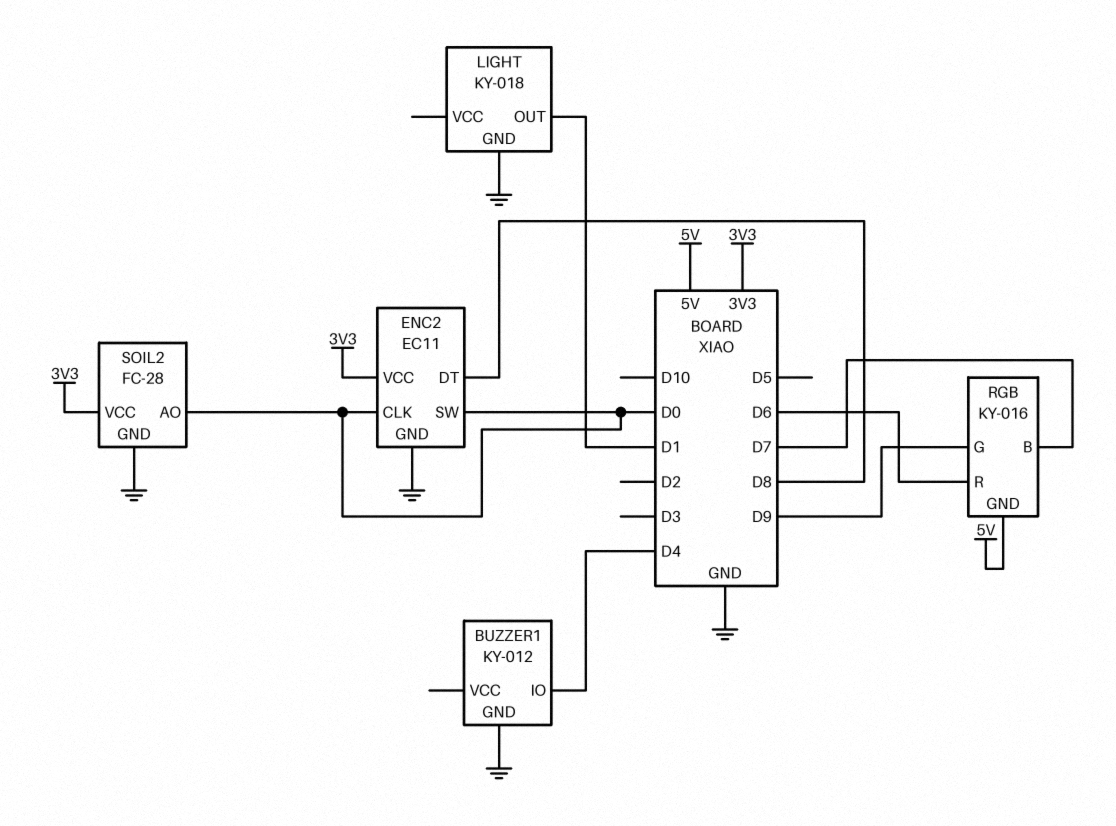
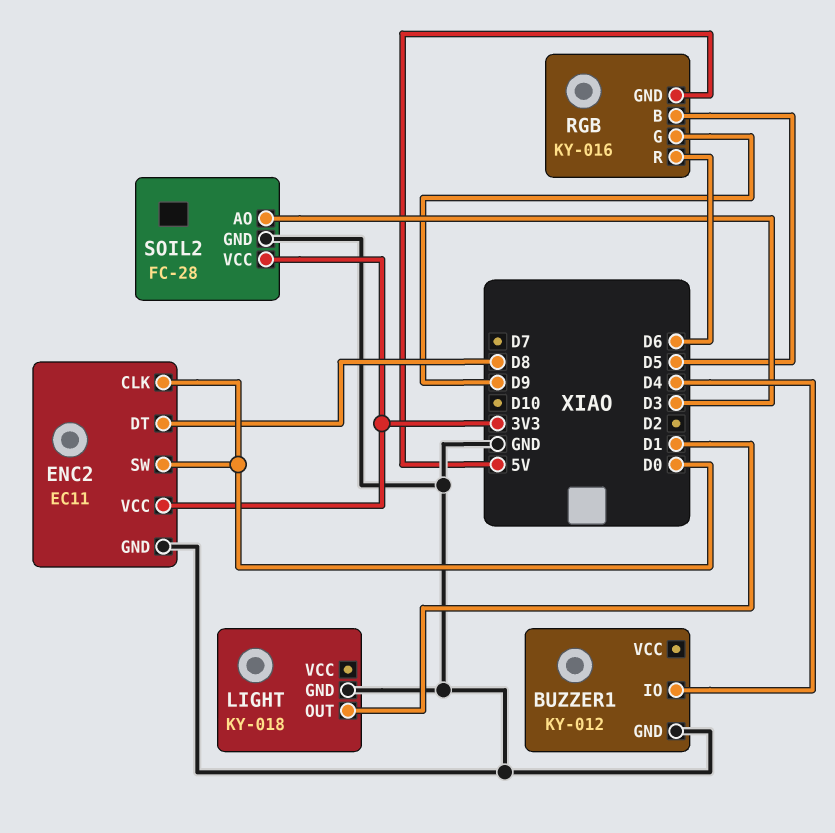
RGB pin B: D7 -> D5
SOIL2 pin AO: D0 -> D3

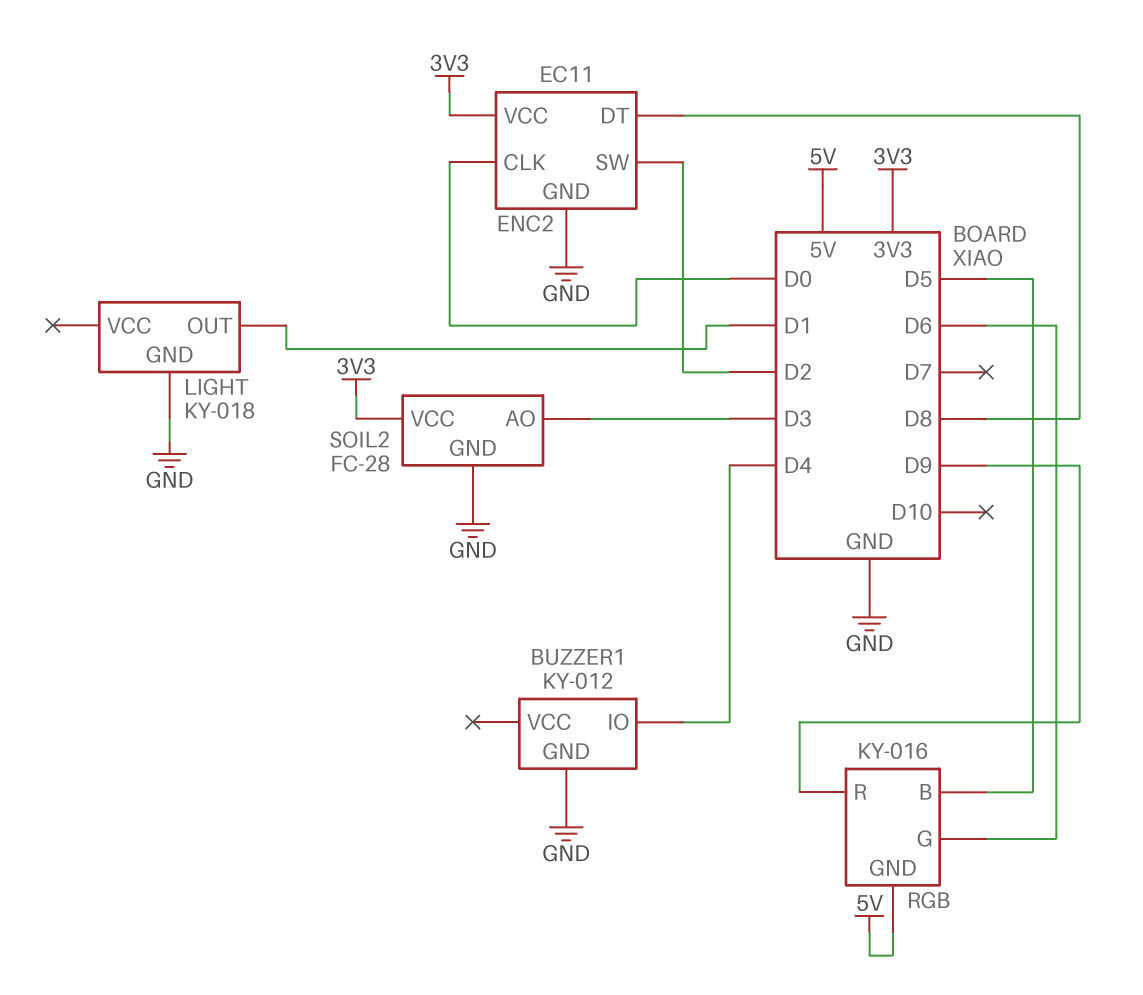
ENC2 pin SW: D0 -> D2
RGB pin G: D9 -> D6
RGB pin R: D6 -> D9

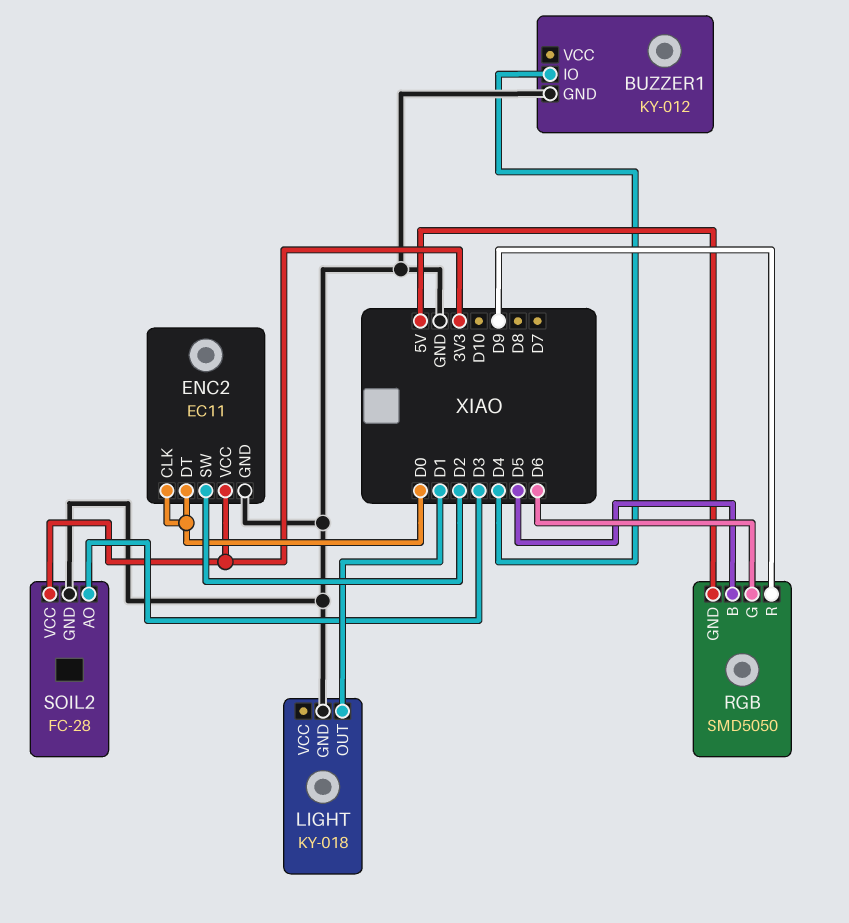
ENC2 pin DT: D8 -> D0
RGB: KY-016 -> SMD5050

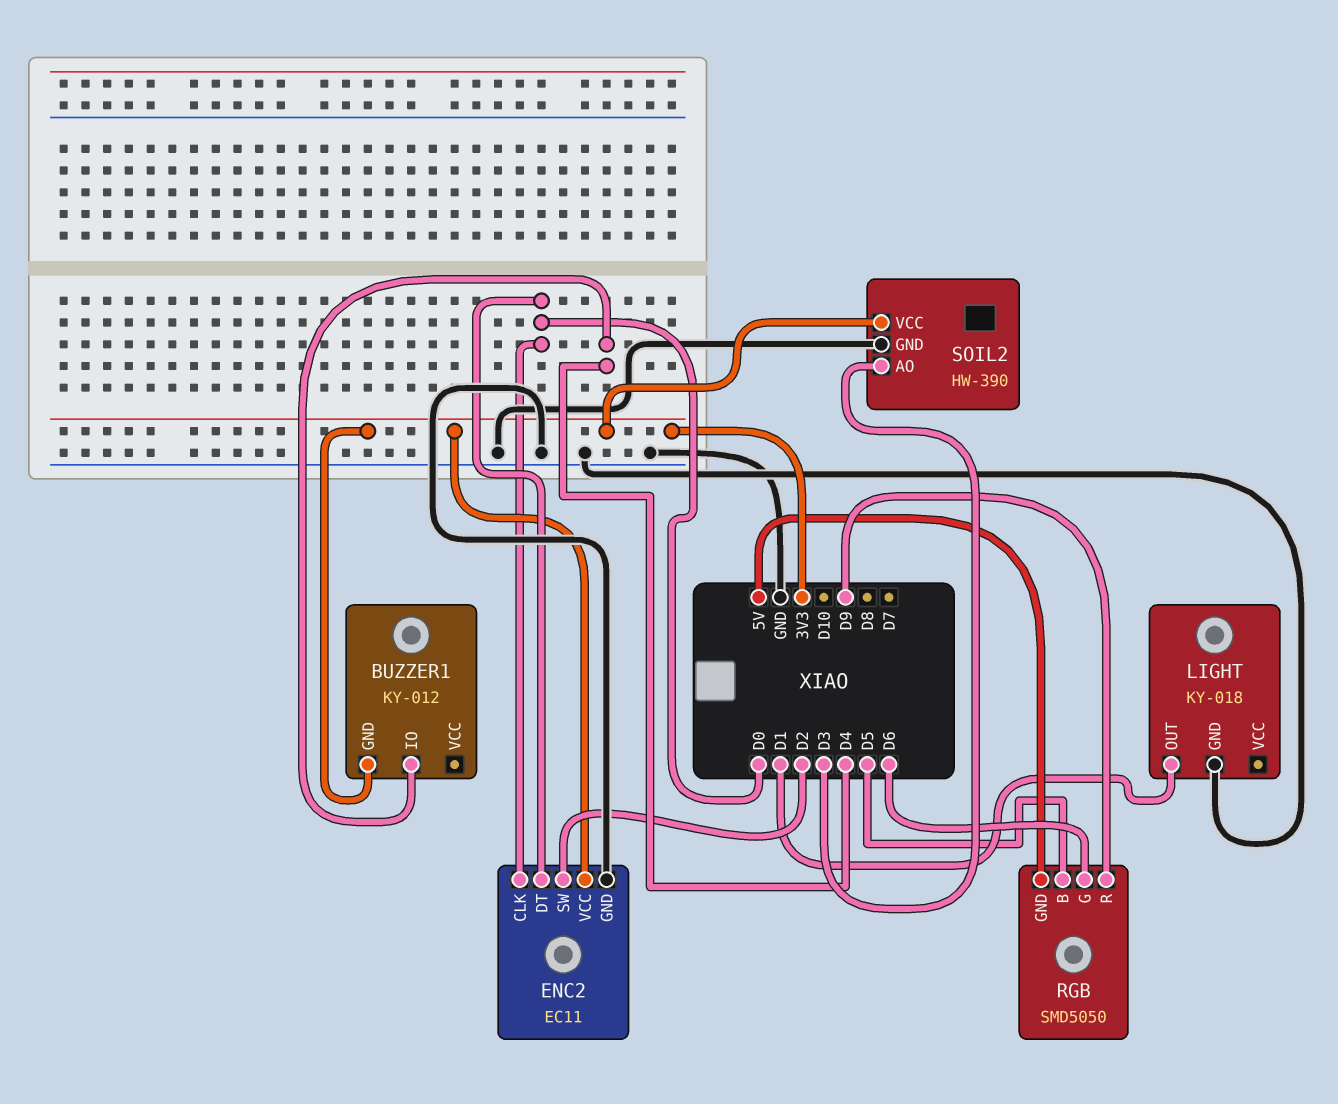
BUZZER1 pin GND: GND -> 3V3
SOIL2: FC-28 -> HW-390

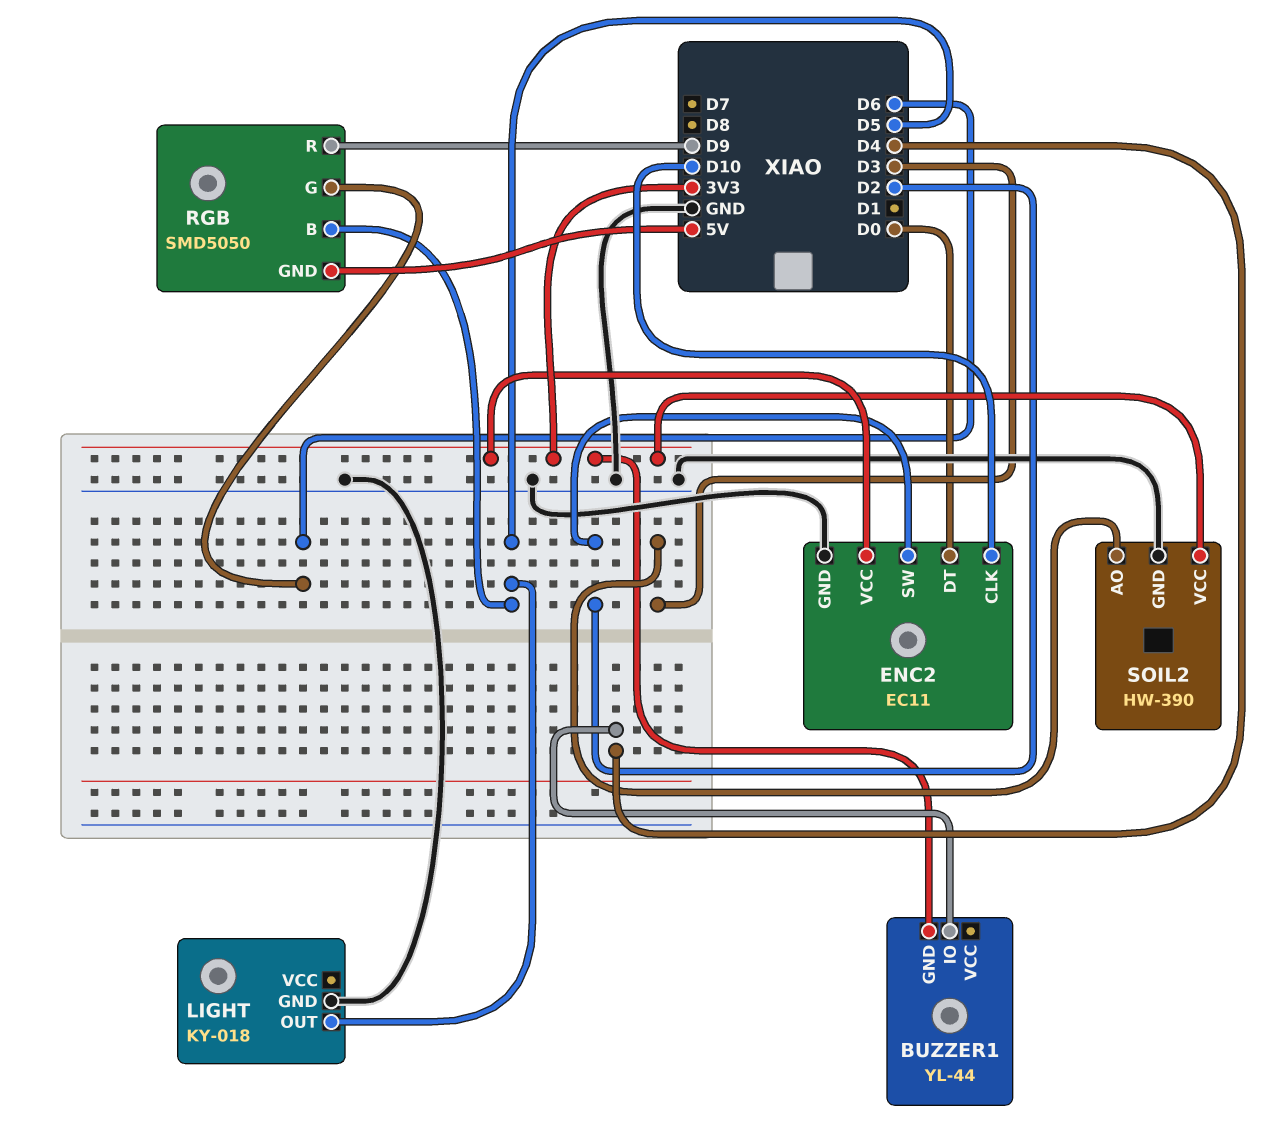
BUZZER1: KY-012 -> YL-44
ENC2 pin CLK: D0 -> D10
LIGHT pin OUT: D1 -> D5

